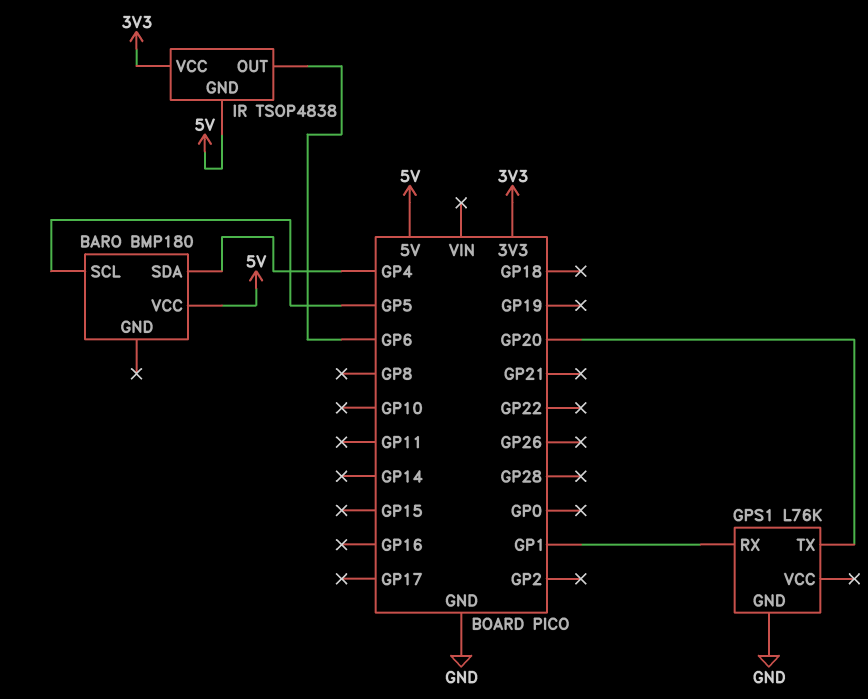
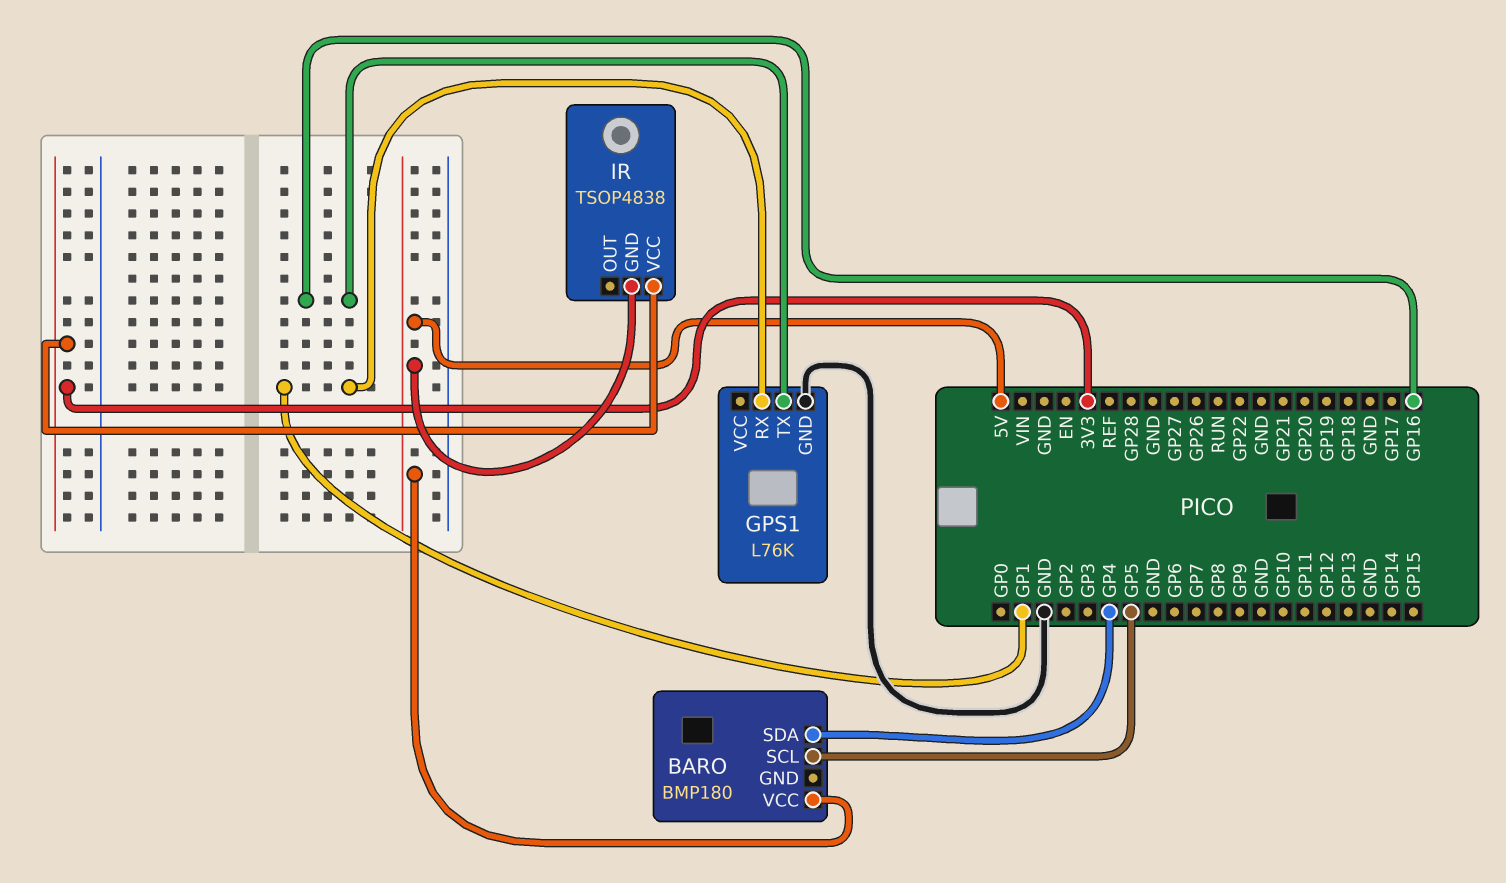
GPS1 pin TX: GP20 -> GP16
IR pin OUT: GP6 -> none

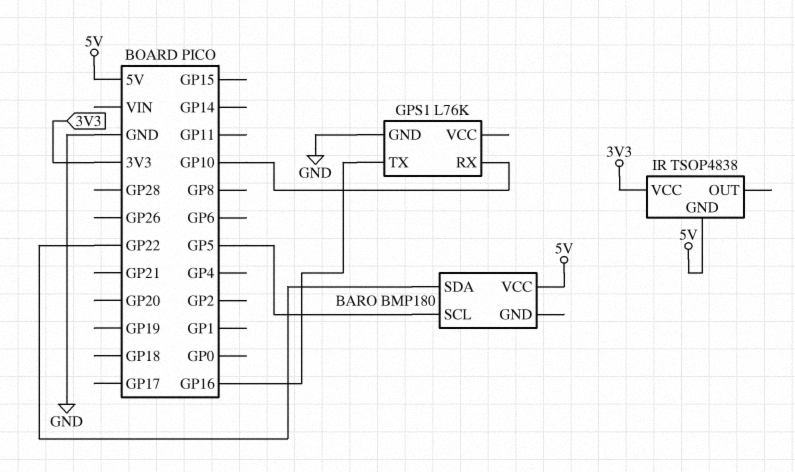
BARO pin SDA: GP4 -> GP22
GPS1 pin RX: GP1 -> GP10

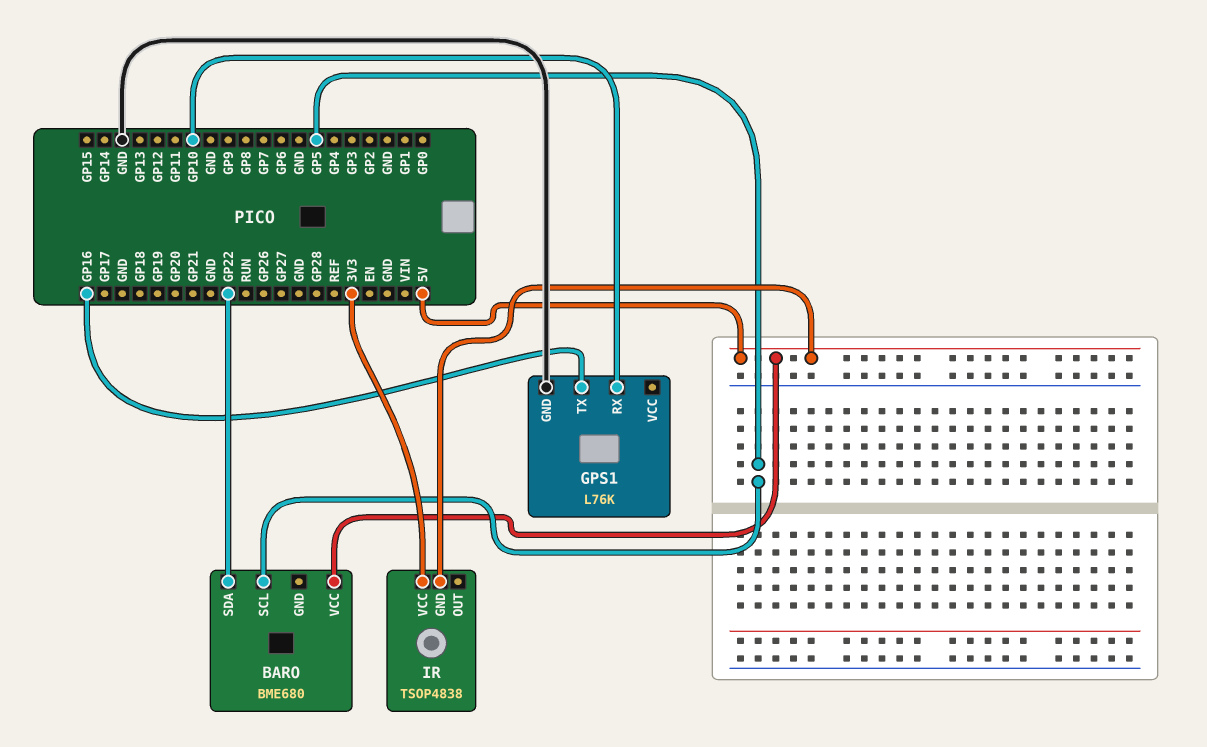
BARO: BMP180 -> BME680

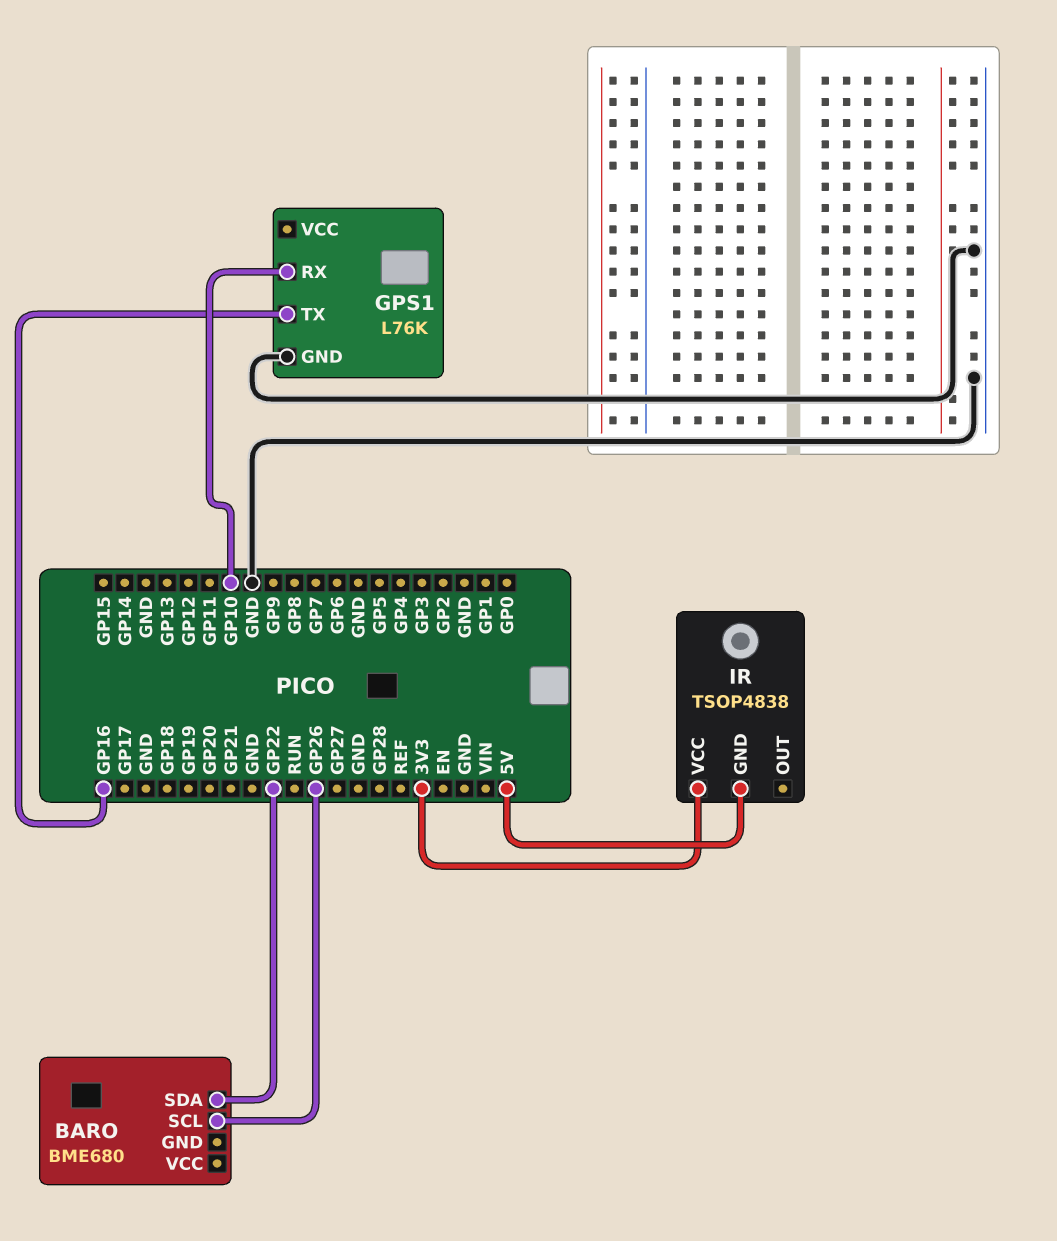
BARO pin SCL: GP5 -> GP26
BARO pin VCC: 5V -> none

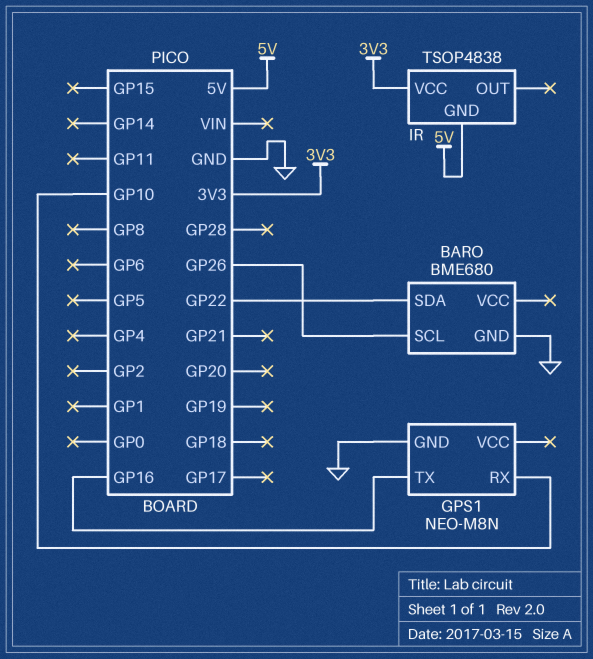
BARO pin GND: none -> GND
GPS1: L76K -> NEO-M8N

